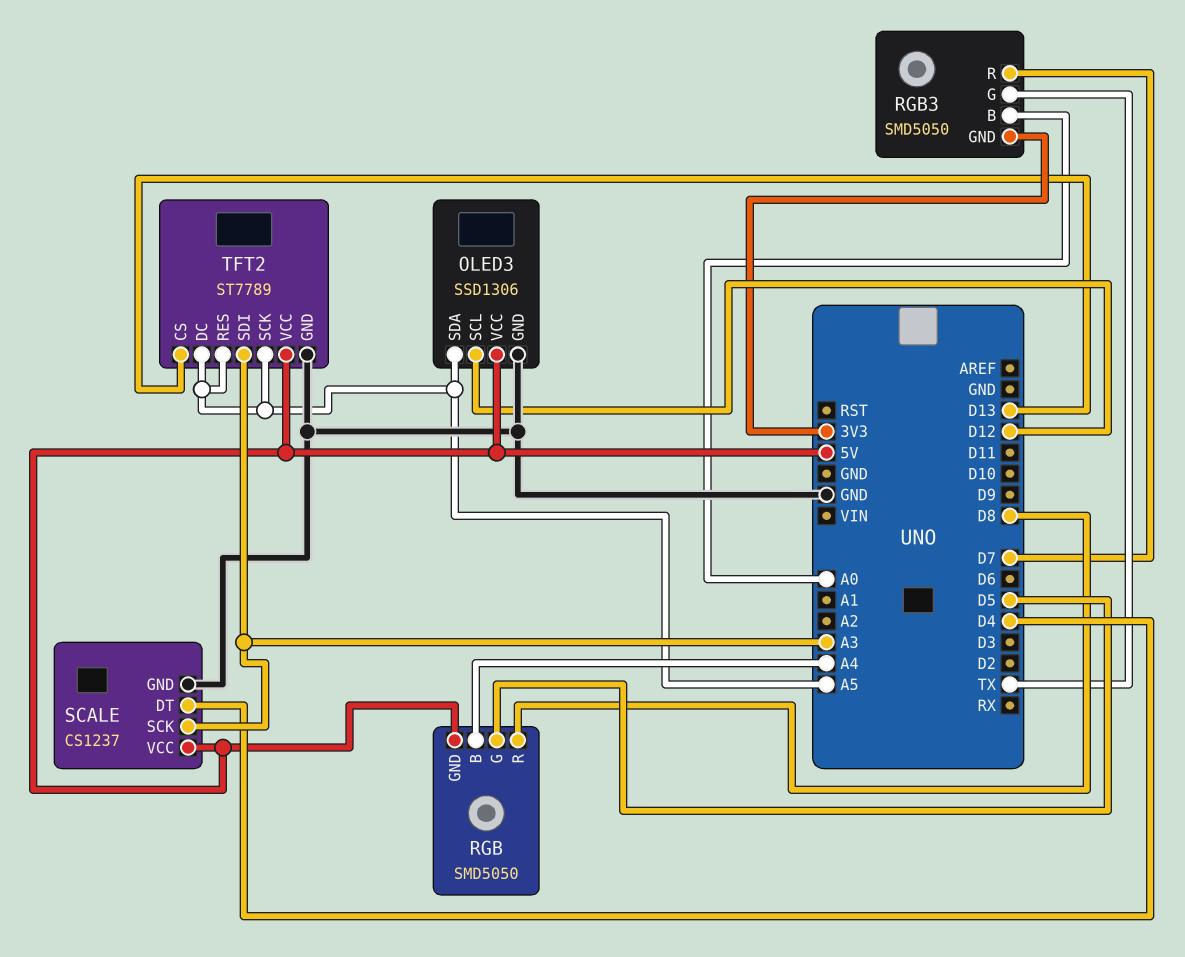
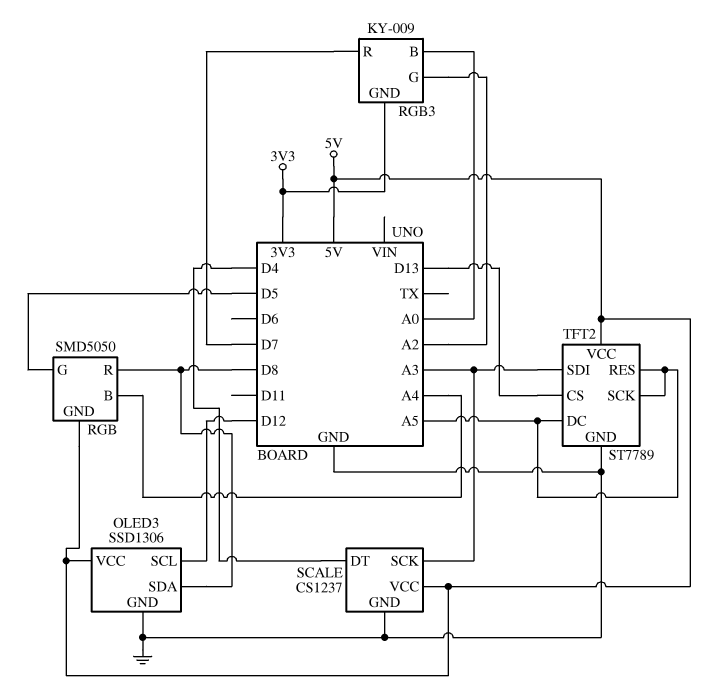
OLED3 pin SDA: A5 -> D8
RGB3: SMD5050 -> KY-009
RGB3 pin G: TX -> A2

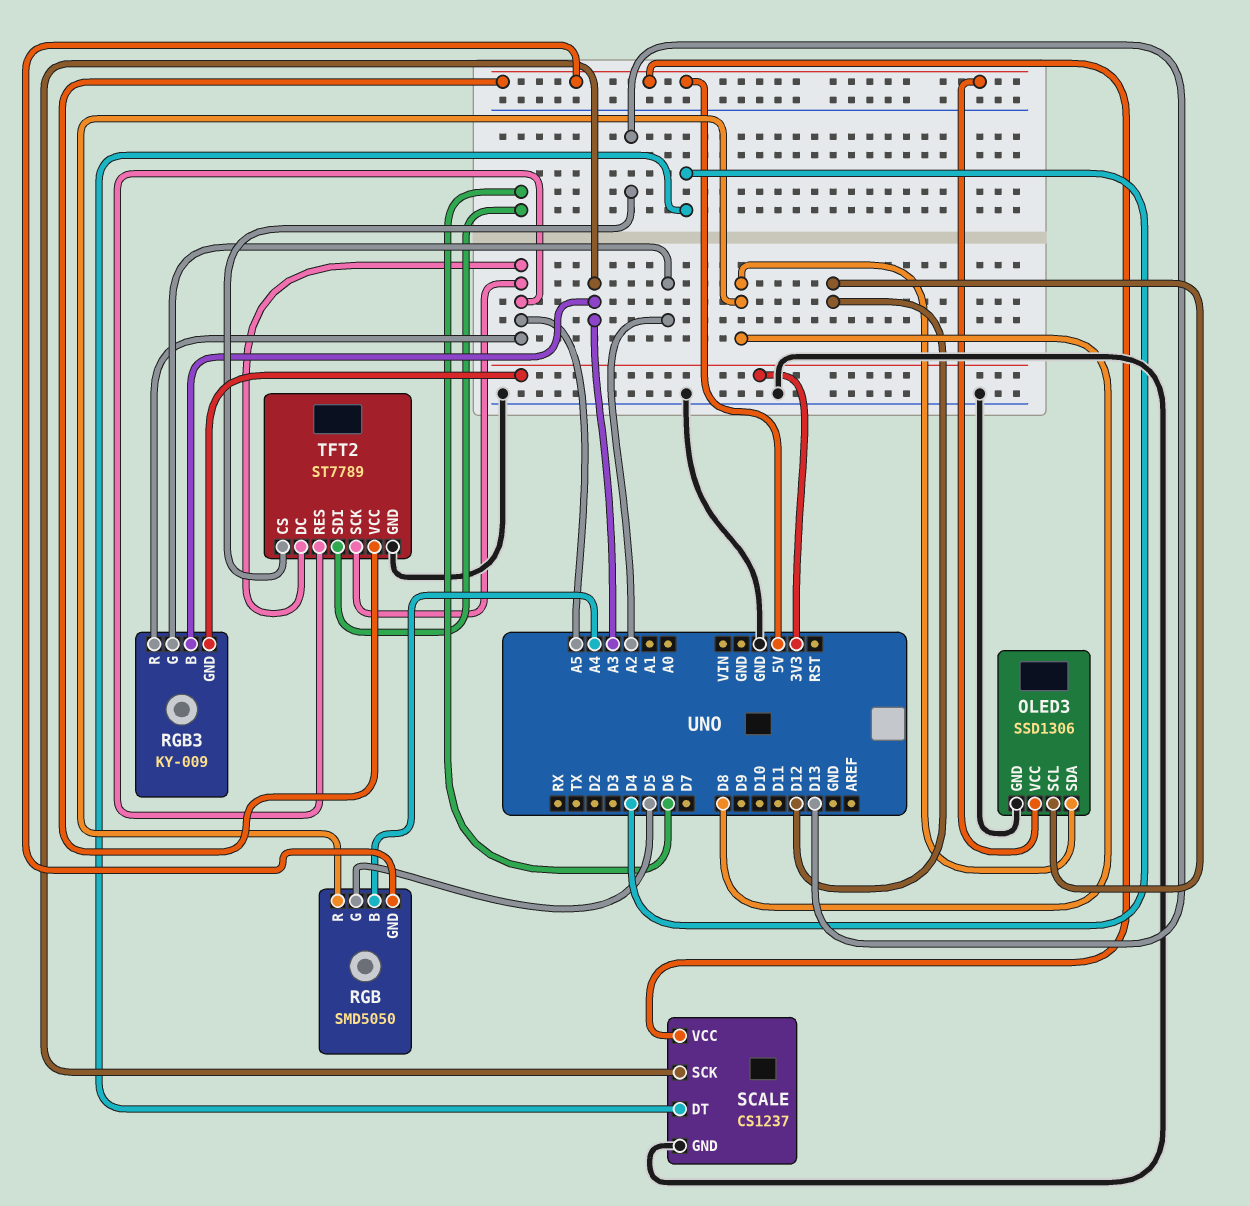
RGB3 pin B: A0 -> A3
RGB3 pin R: D7 -> A5
TFT2 pin SDI: A3 -> D6

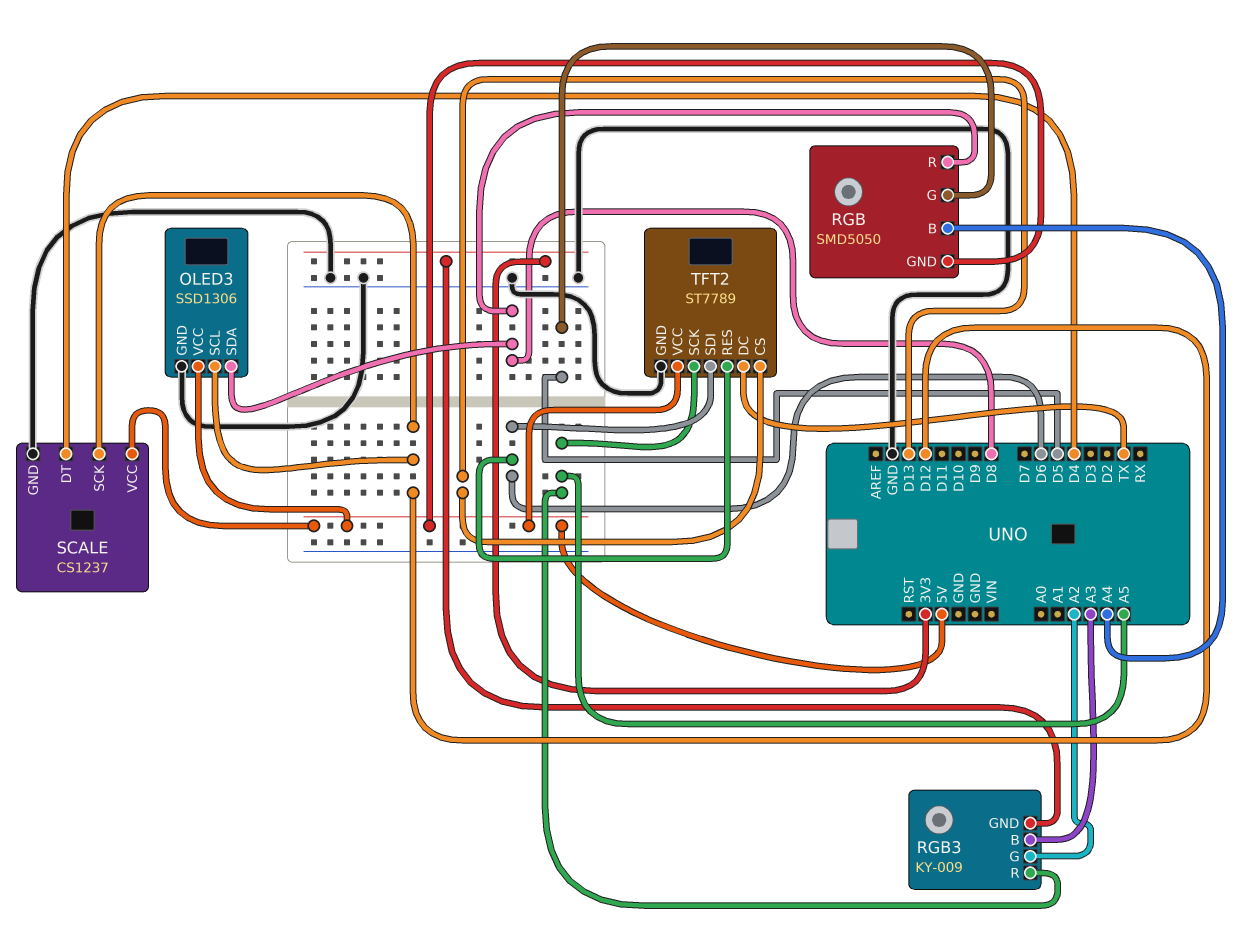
SCALE pin SCK: A3 -> D12
TFT2 pin DC: A5 -> TX
TFT2 pin RES: A5 -> D6

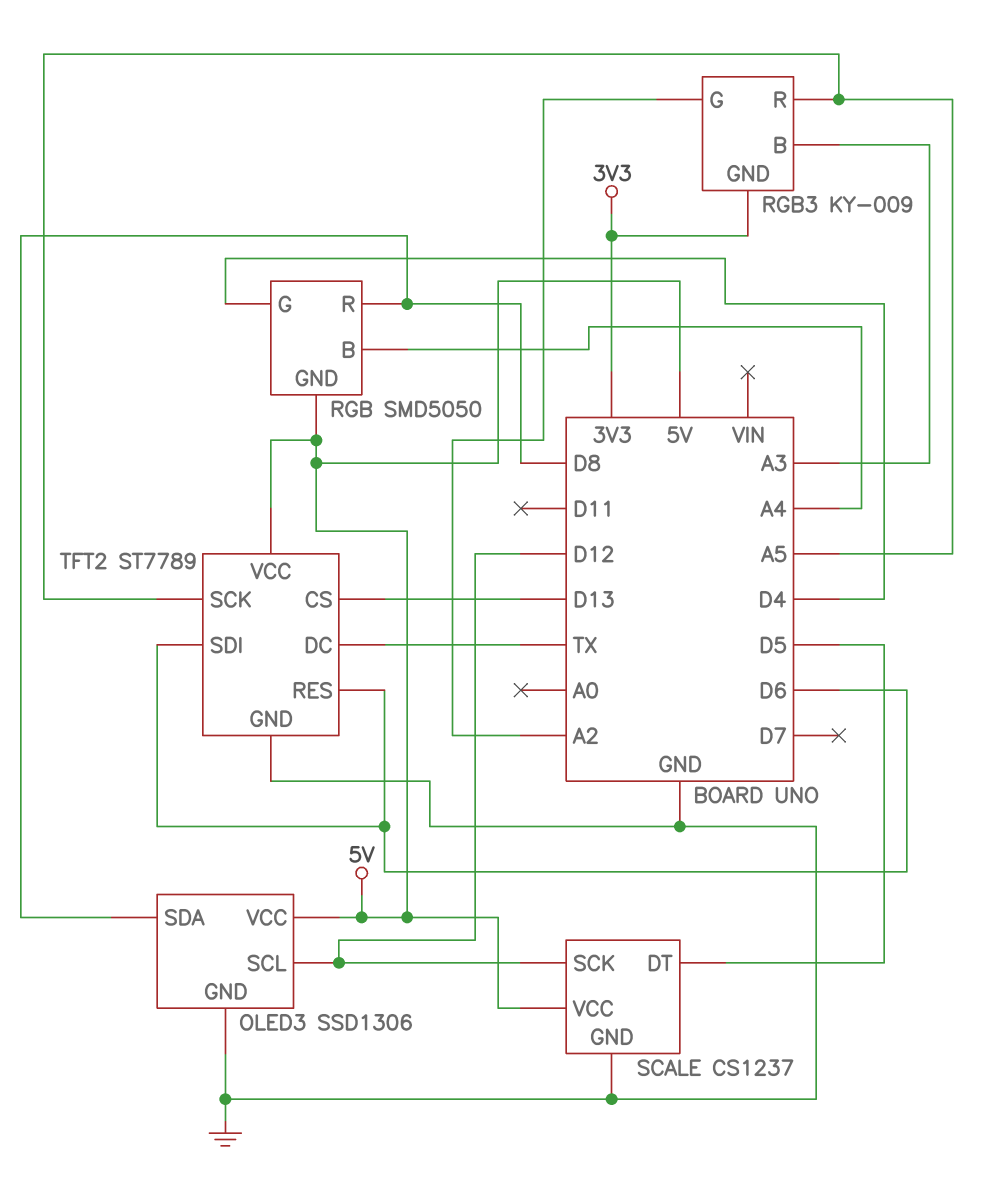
RGB pin G: D5 -> D4
SCALE pin DT: D4 -> D5

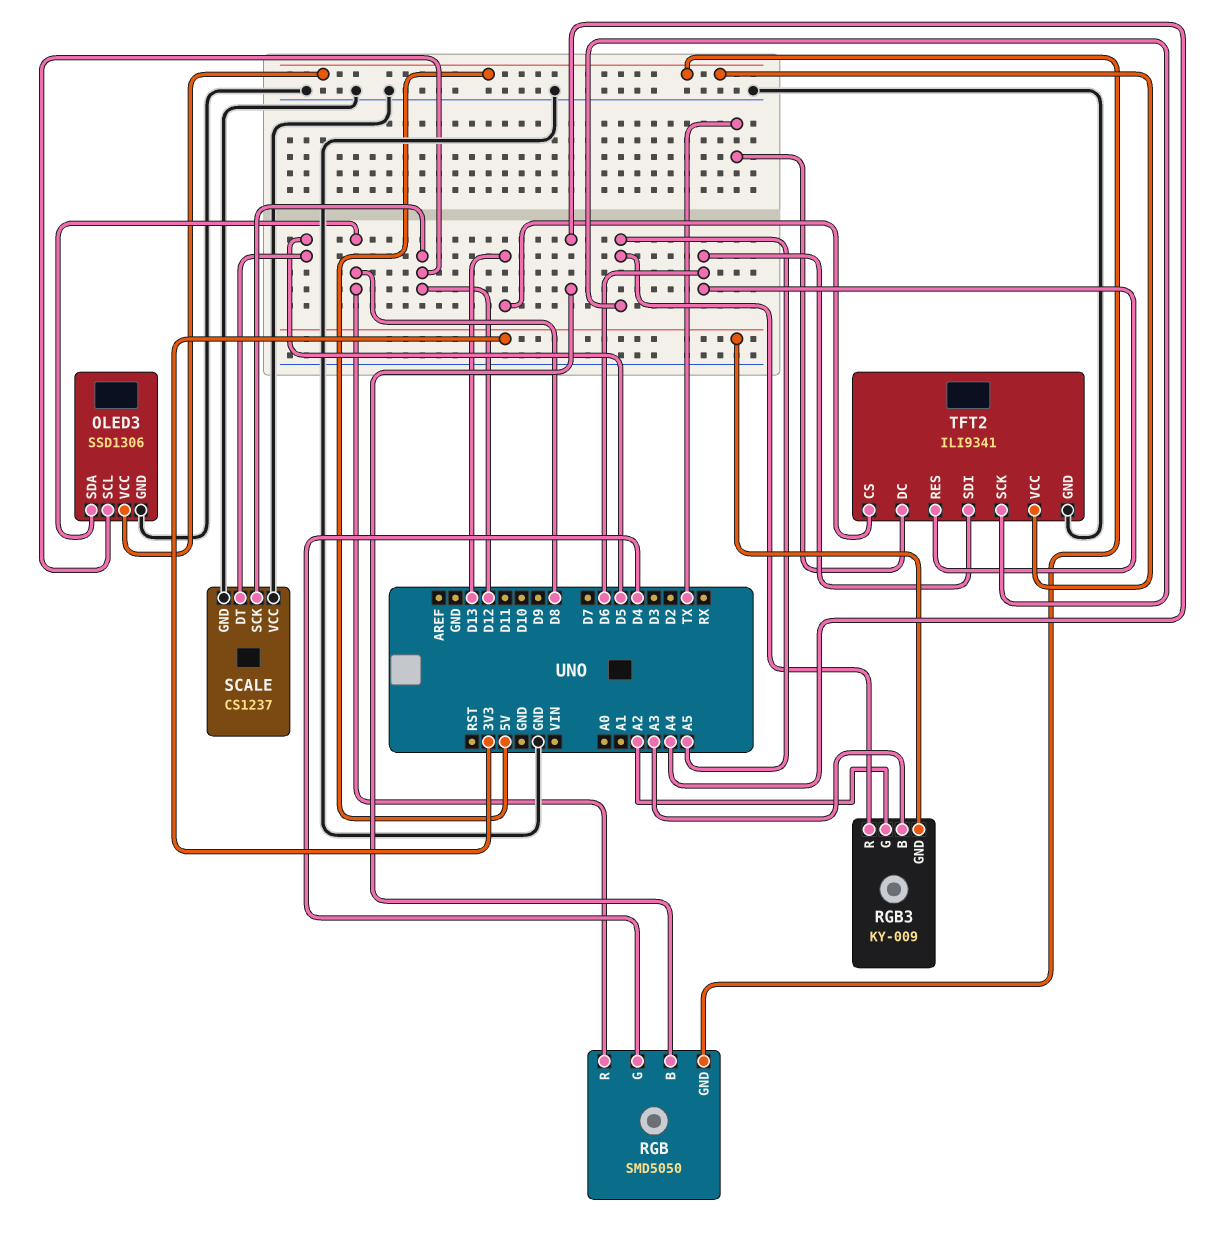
SCALE pin VCC: 5V -> GND
TFT2: ST7789 -> ILI9341

